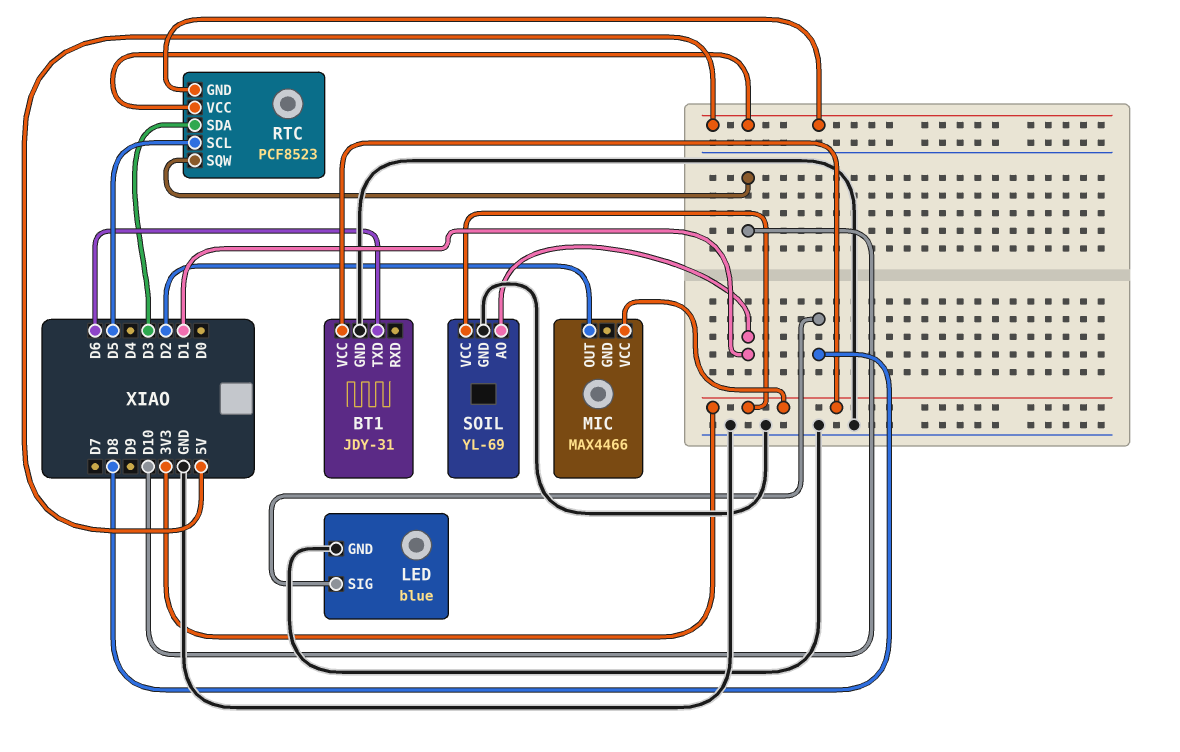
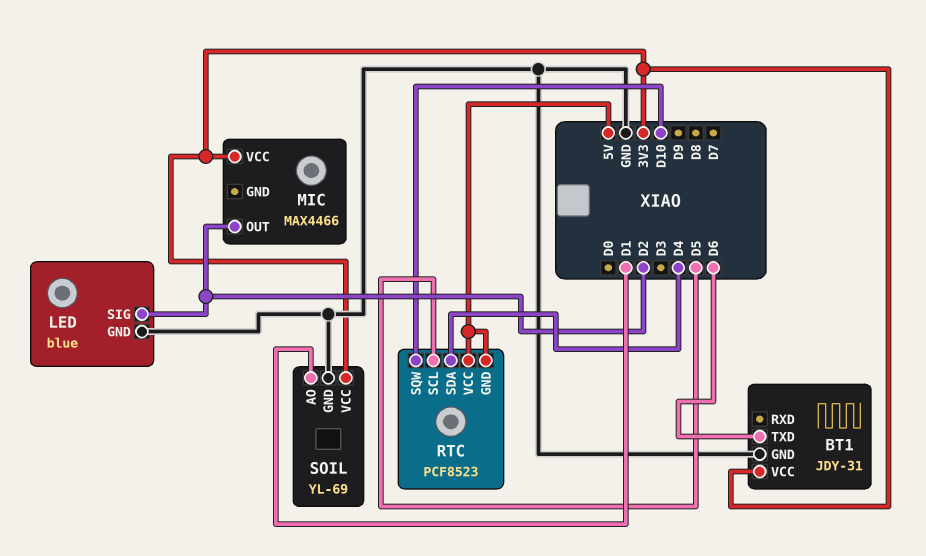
LED pin SIG: D8 -> D2
RTC pin SDA: D3 -> D4

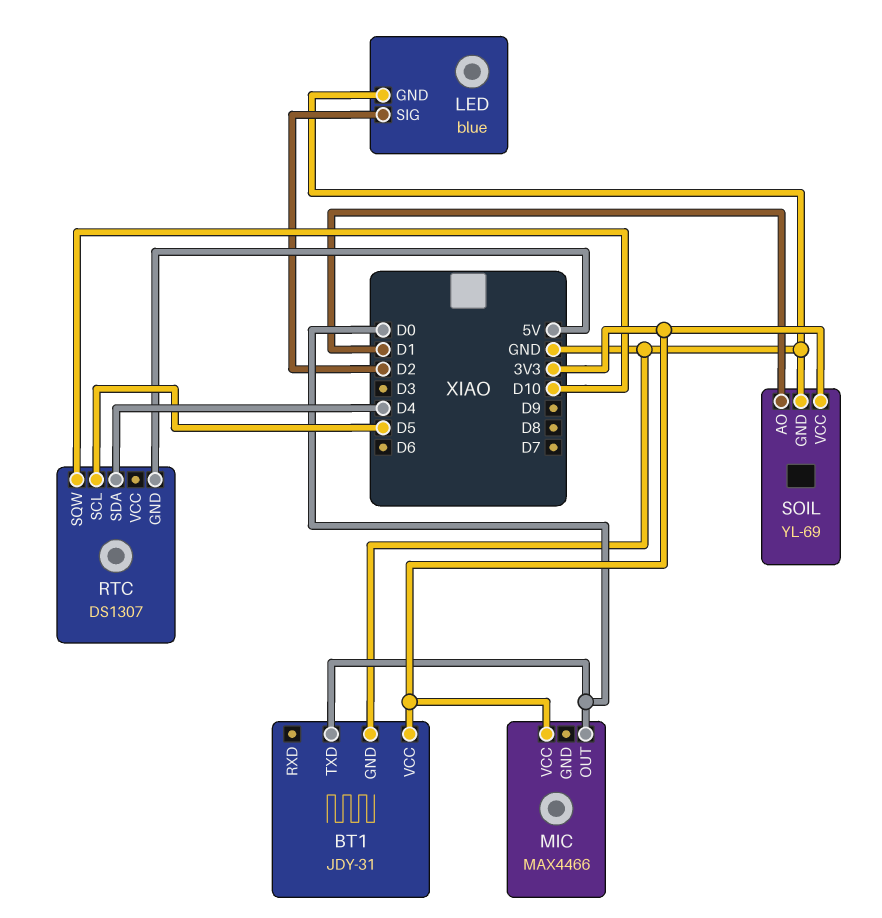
BT1 pin TXD: D6 -> D0
MIC pin OUT: D2 -> D0
RTC: PCF8523 -> DS1307
RTC pin VCC: 5V -> none

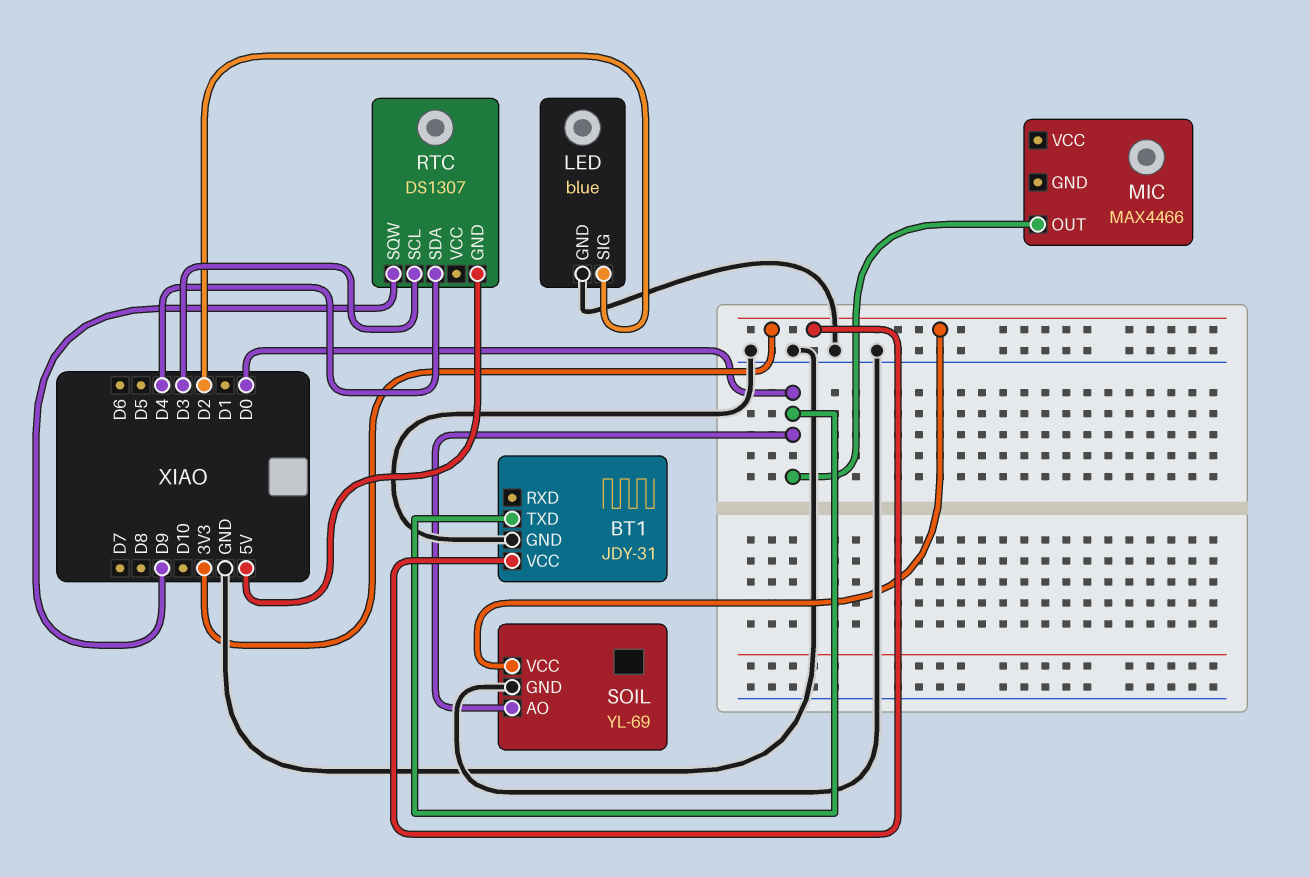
MIC pin VCC: 3V3 -> none
RTC pin SCL: D5 -> D3
RTC pin SQW: D10 -> D9
SOIL pin AO: D1 -> D0

